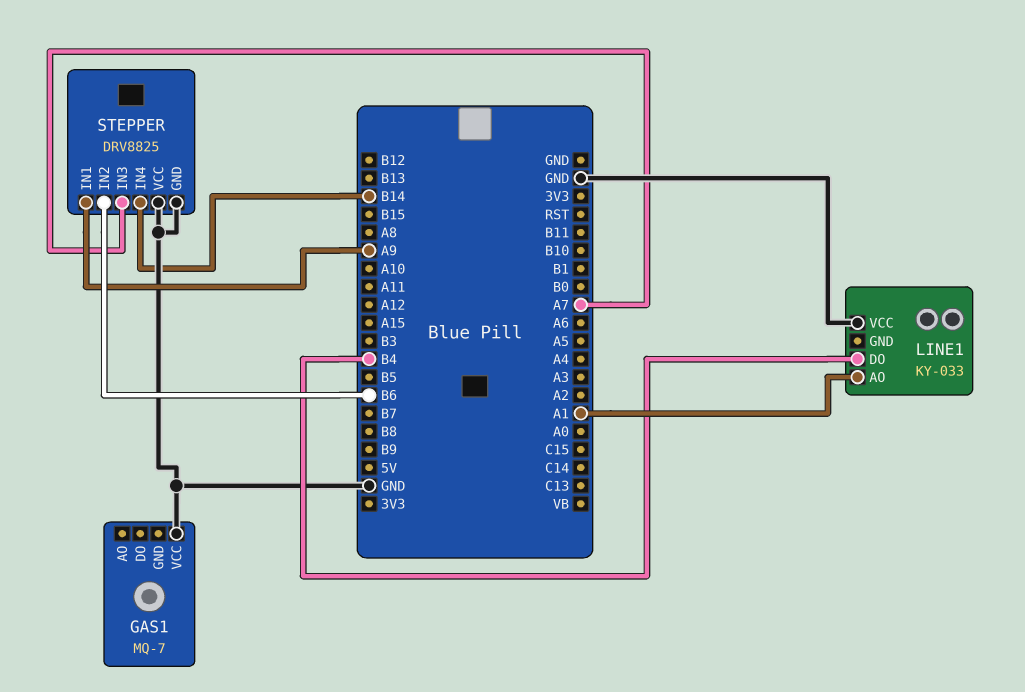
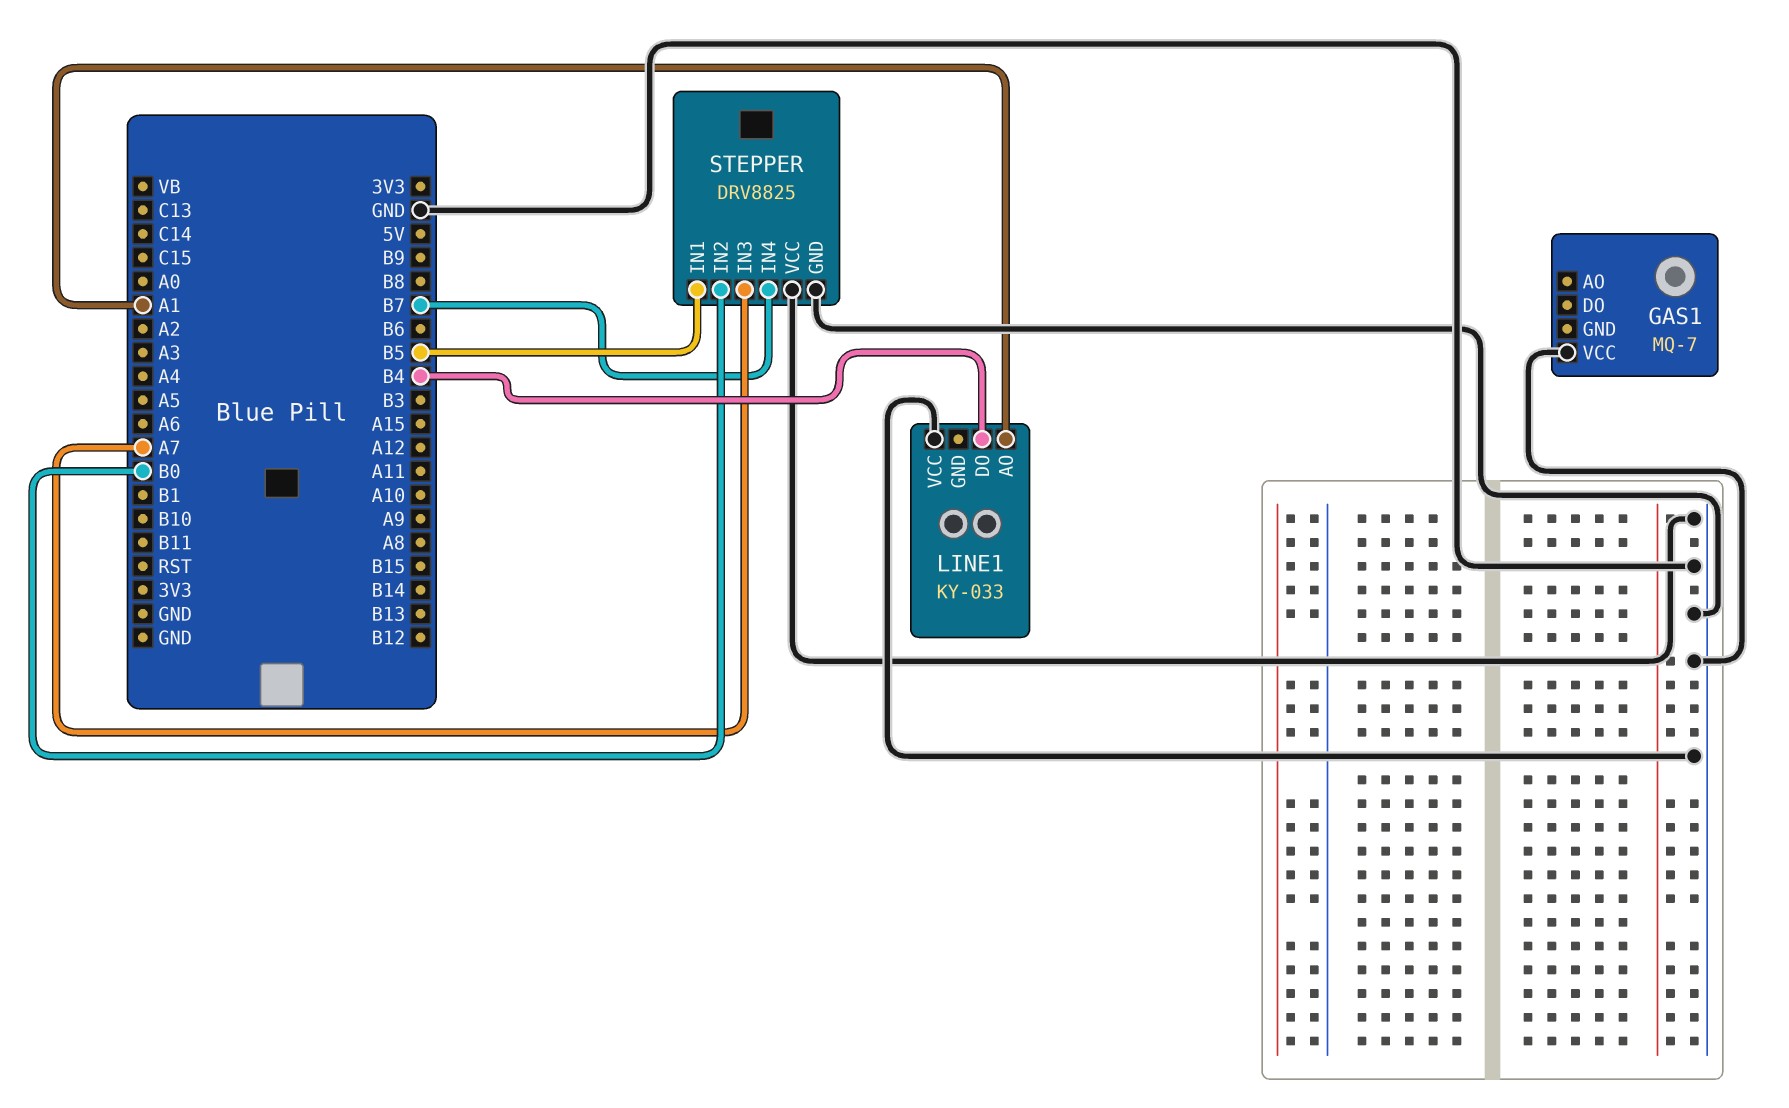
STEPPER pin IN1: A9 -> B5
STEPPER pin IN2: B6 -> B0
STEPPER pin IN4: B14 -> B7

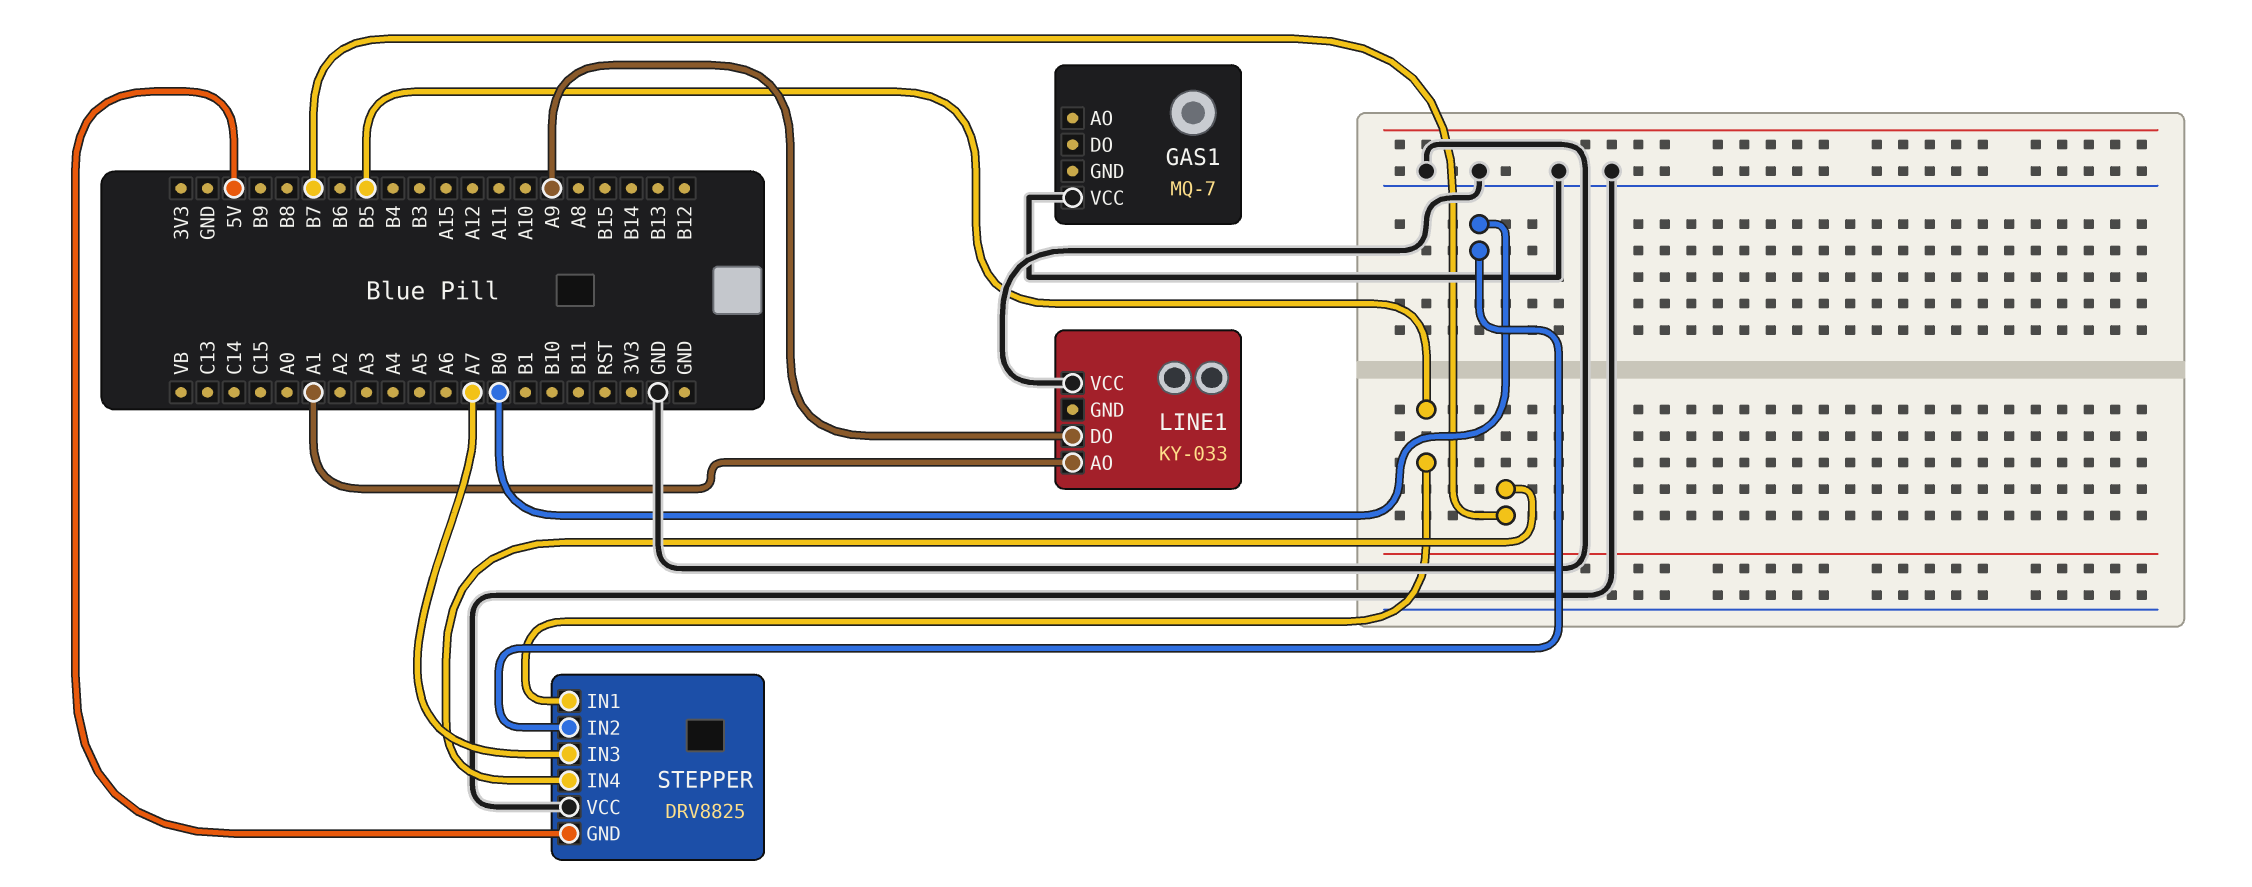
LINE1 pin DO: B4 -> A9
STEPPER pin GND: GND -> 5V

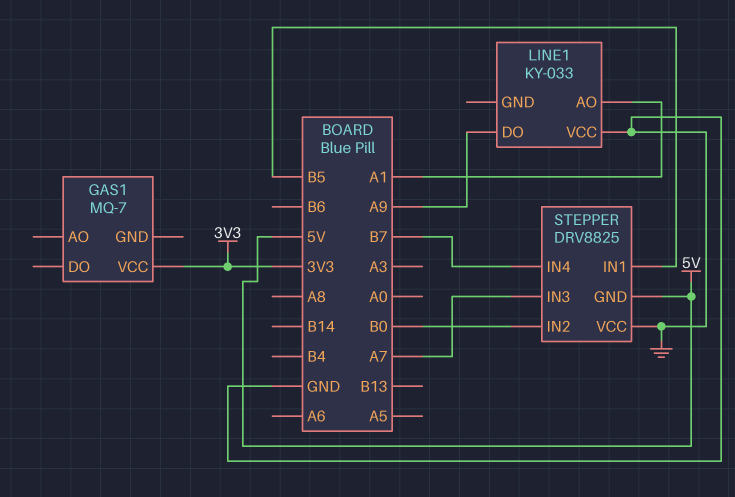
GAS1 pin VCC: GND -> 3V3

